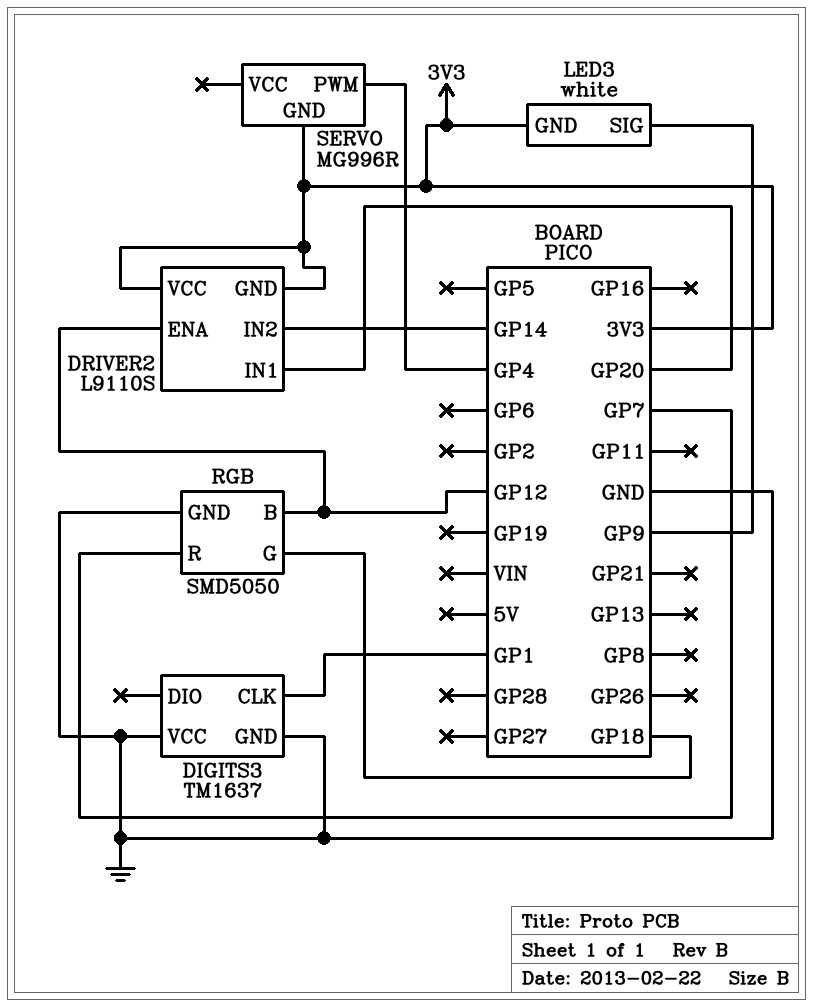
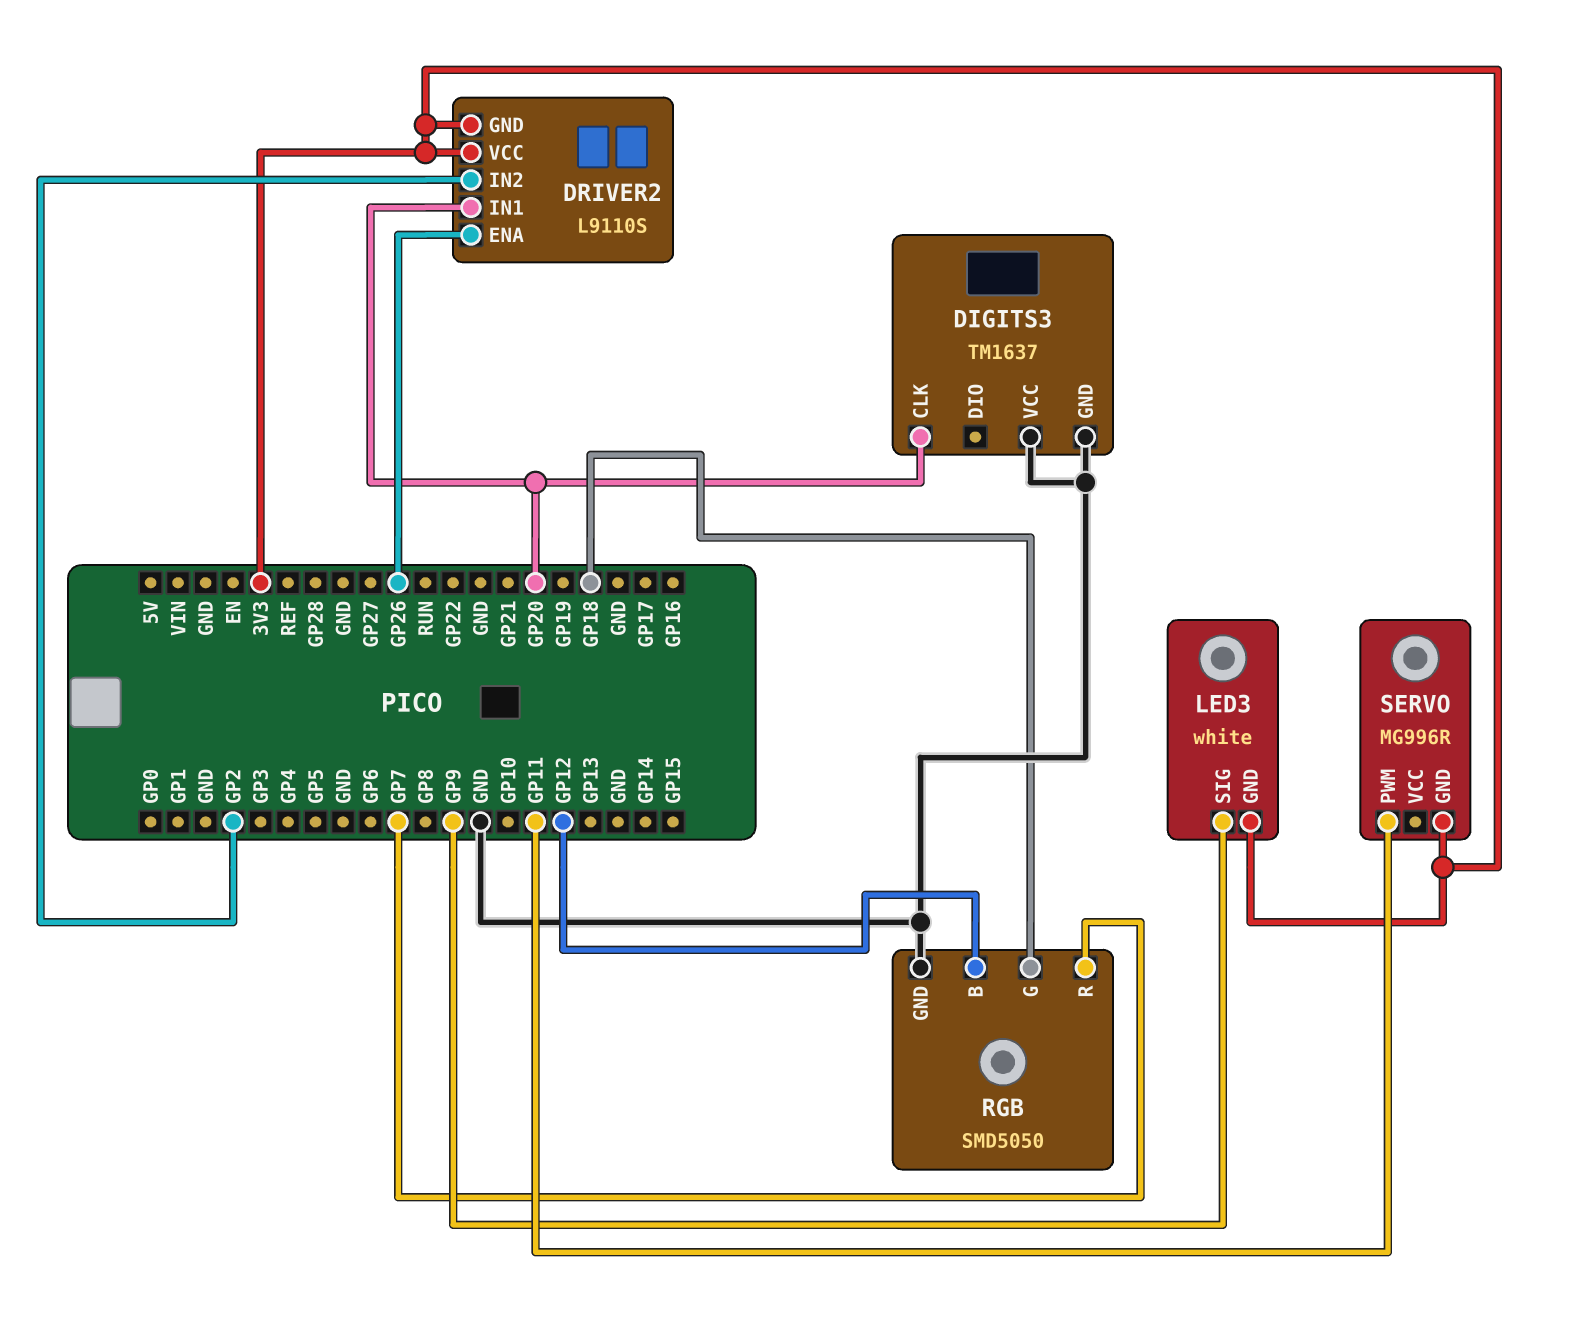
DIGITS3 pin CLK: GP1 -> GP20
DRIVER2 pin ENA: GP12 -> GP26
DRIVER2 pin IN2: GP14 -> GP2
SERVO pin PWM: GP4 -> GP11

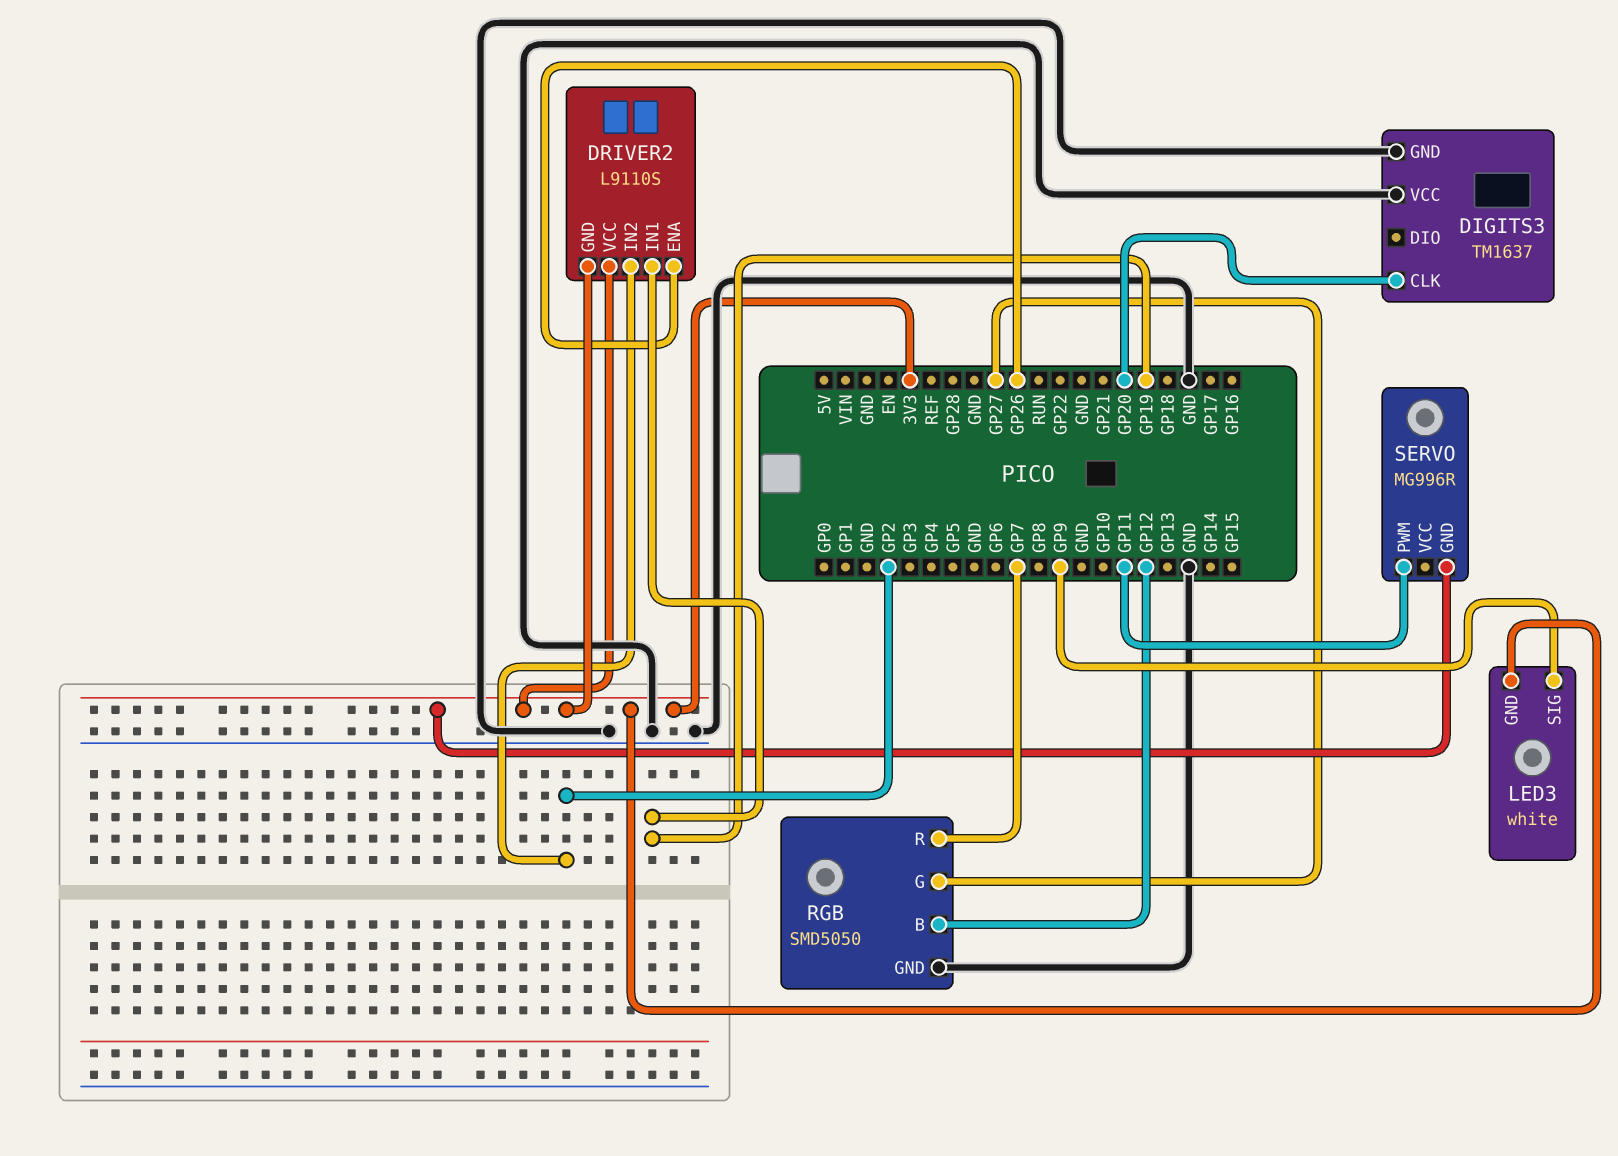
DRIVER2 pin IN1: GP20 -> GP19
RGB pin G: GP18 -> GP27

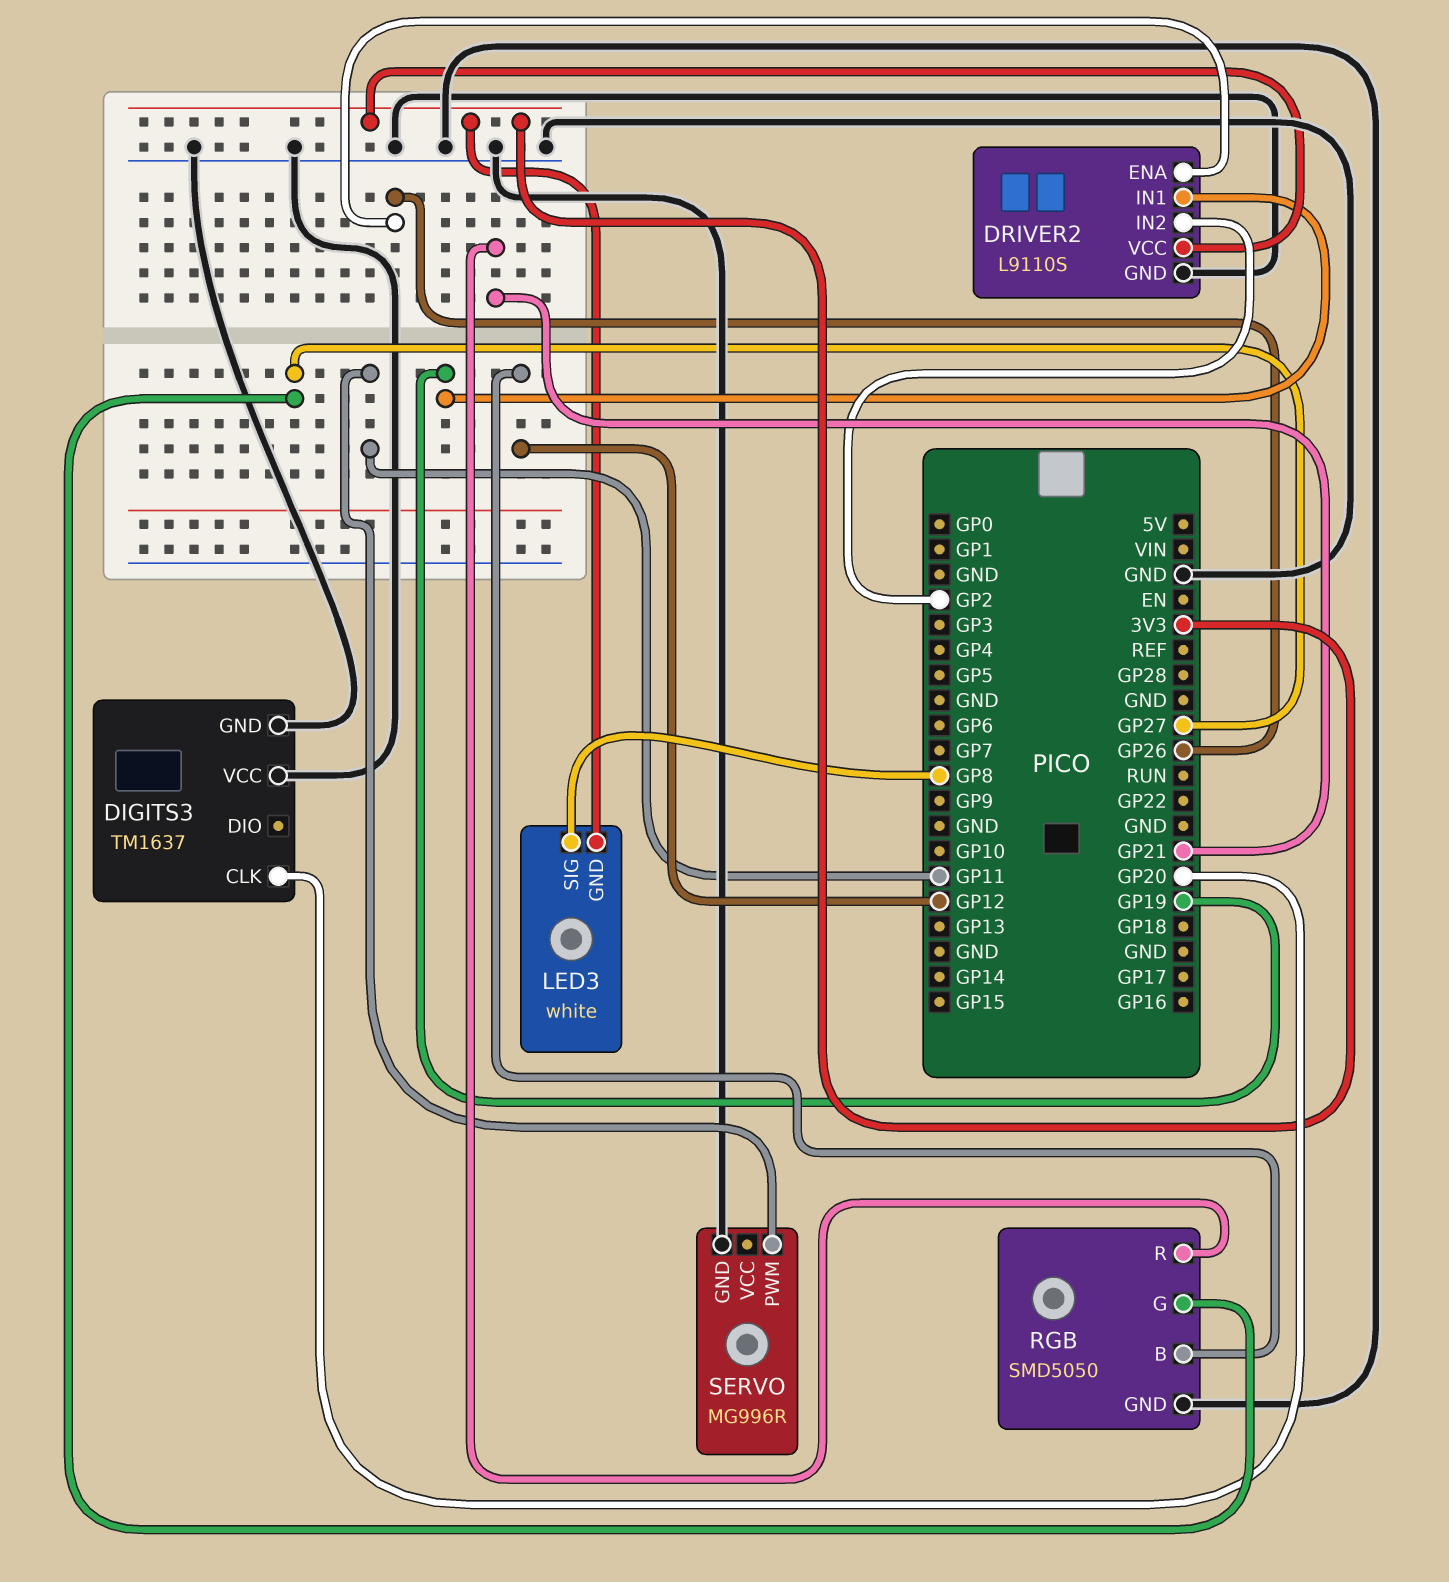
DRIVER2 pin GND: 3V3 -> GND
LED3 pin SIG: GP9 -> GP8
RGB pin R: GP7 -> GP21
SERVO pin GND: 3V3 -> GND

